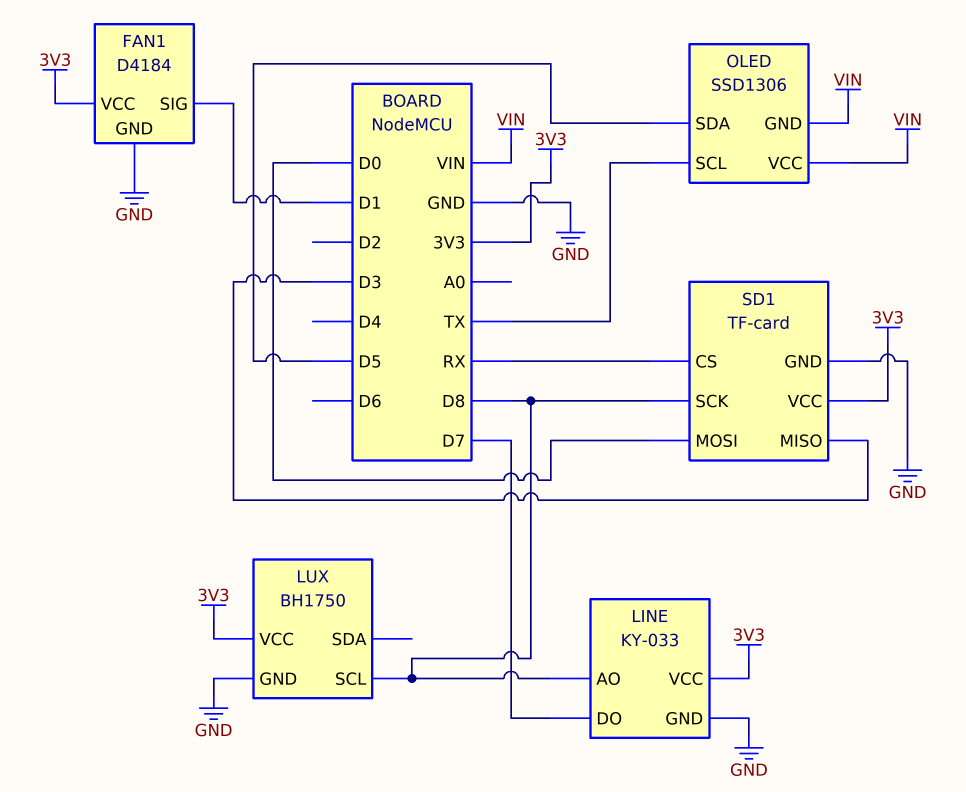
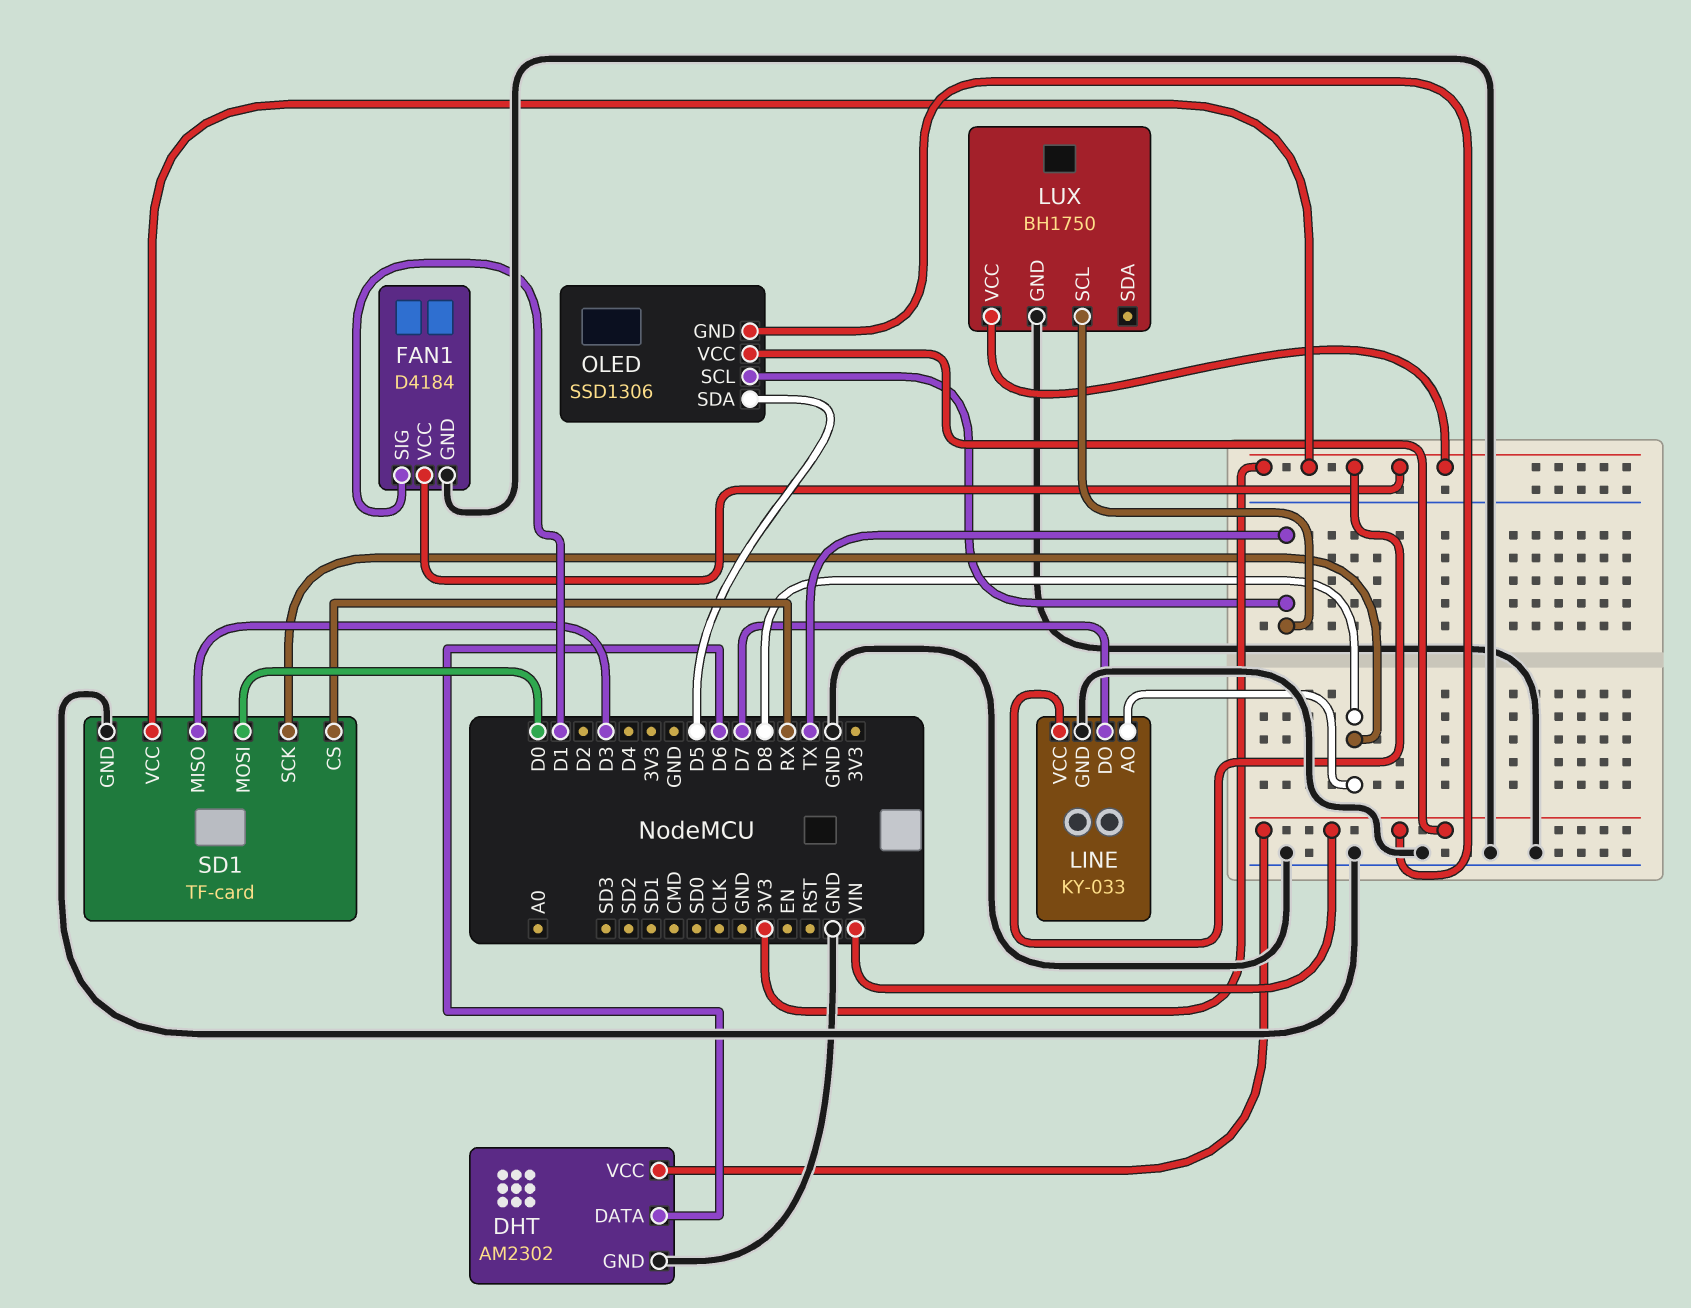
DHT: none -> AM2302
DHT pin DATA: none -> D6
DHT pin GND: none -> GND
DHT pin VCC: none -> VIN
LUX pin SCL: D8 -> TX

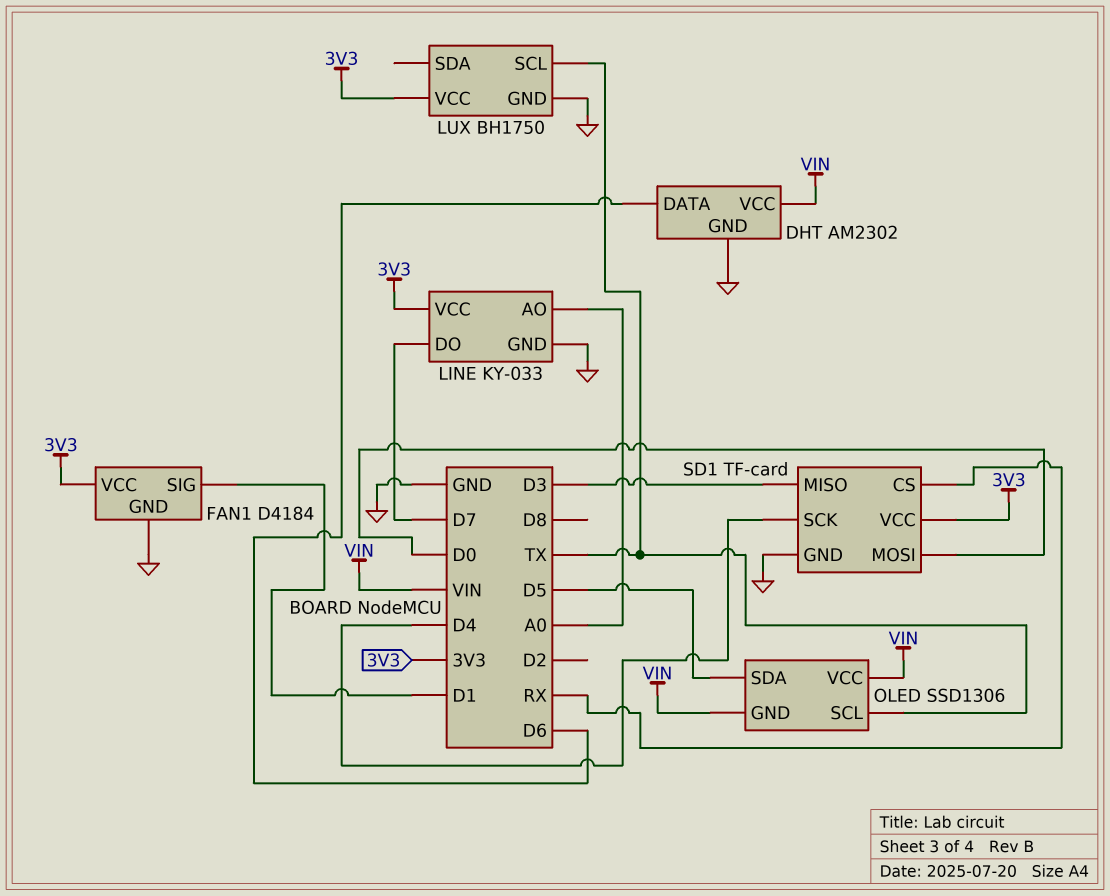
LINE pin AO: D8 -> A0
SD1 pin SCK: D8 -> D4

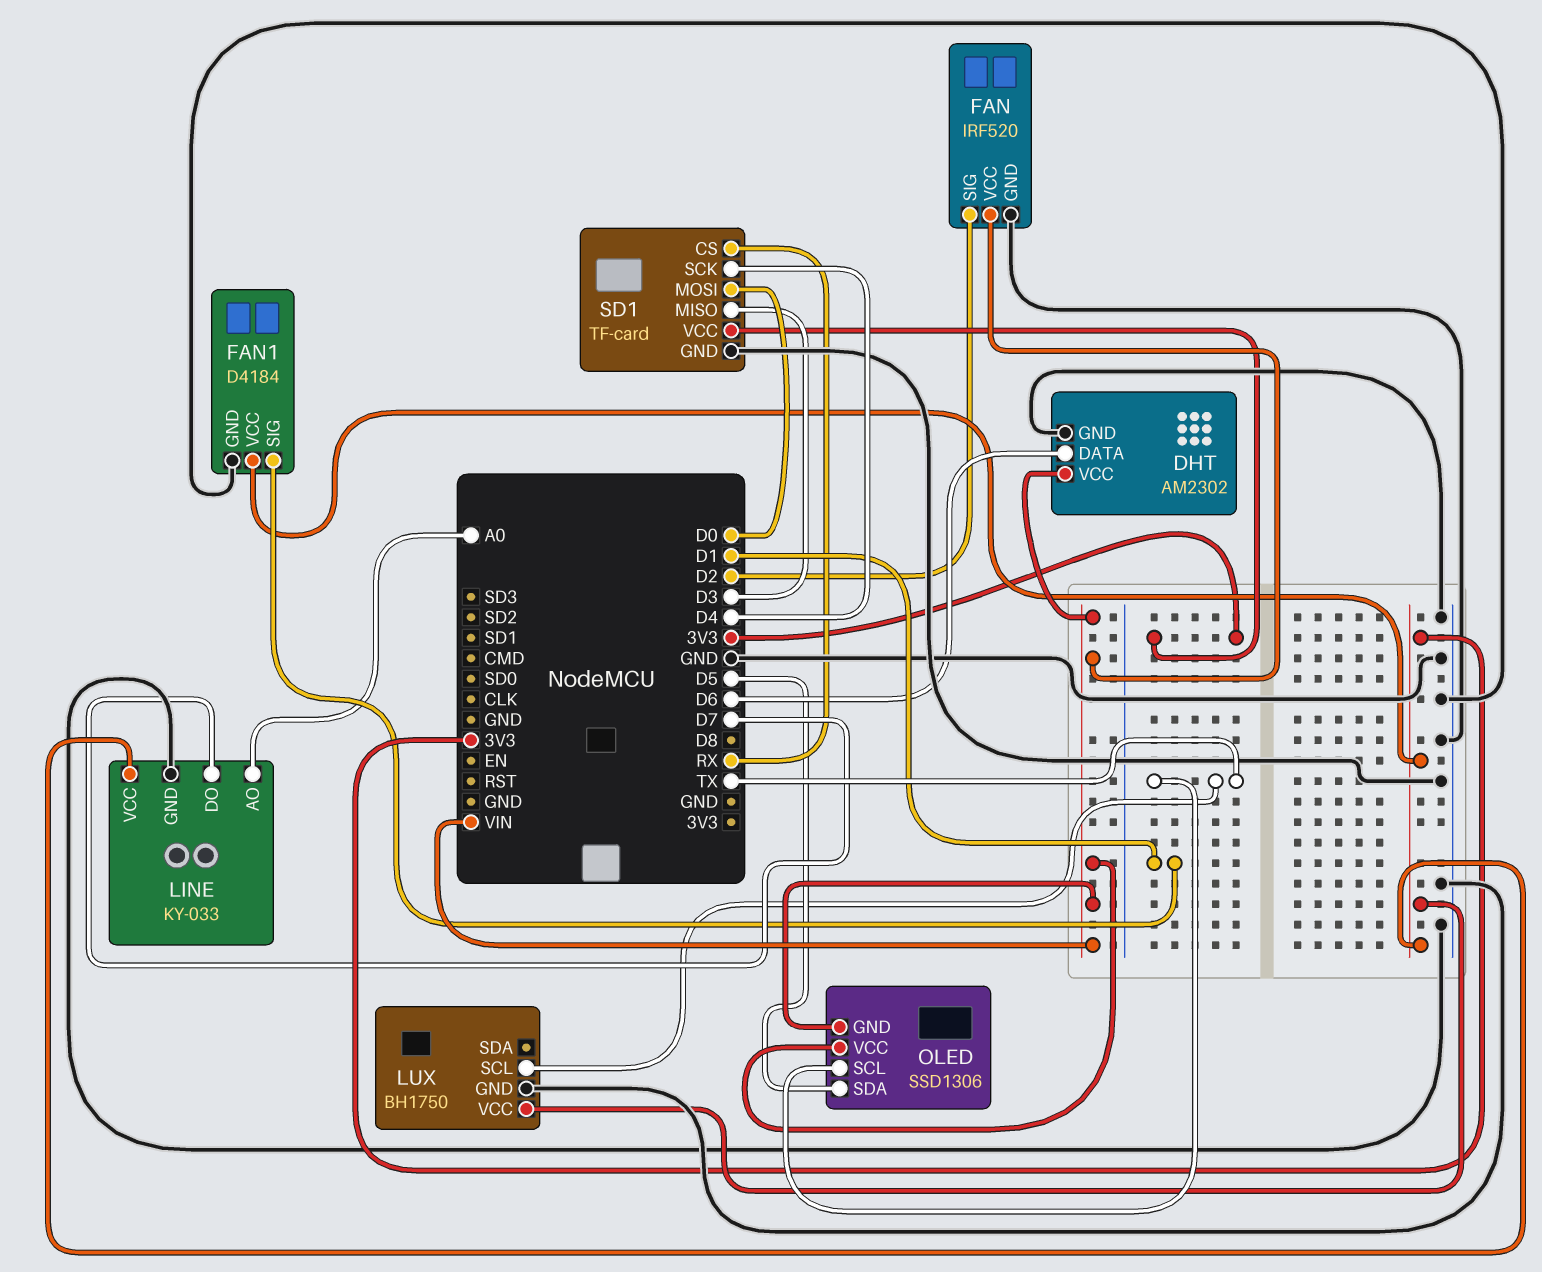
FAN: none -> IRF520
FAN pin GND: none -> GND
FAN pin SIG: none -> D2
FAN pin VCC: none -> VIN

